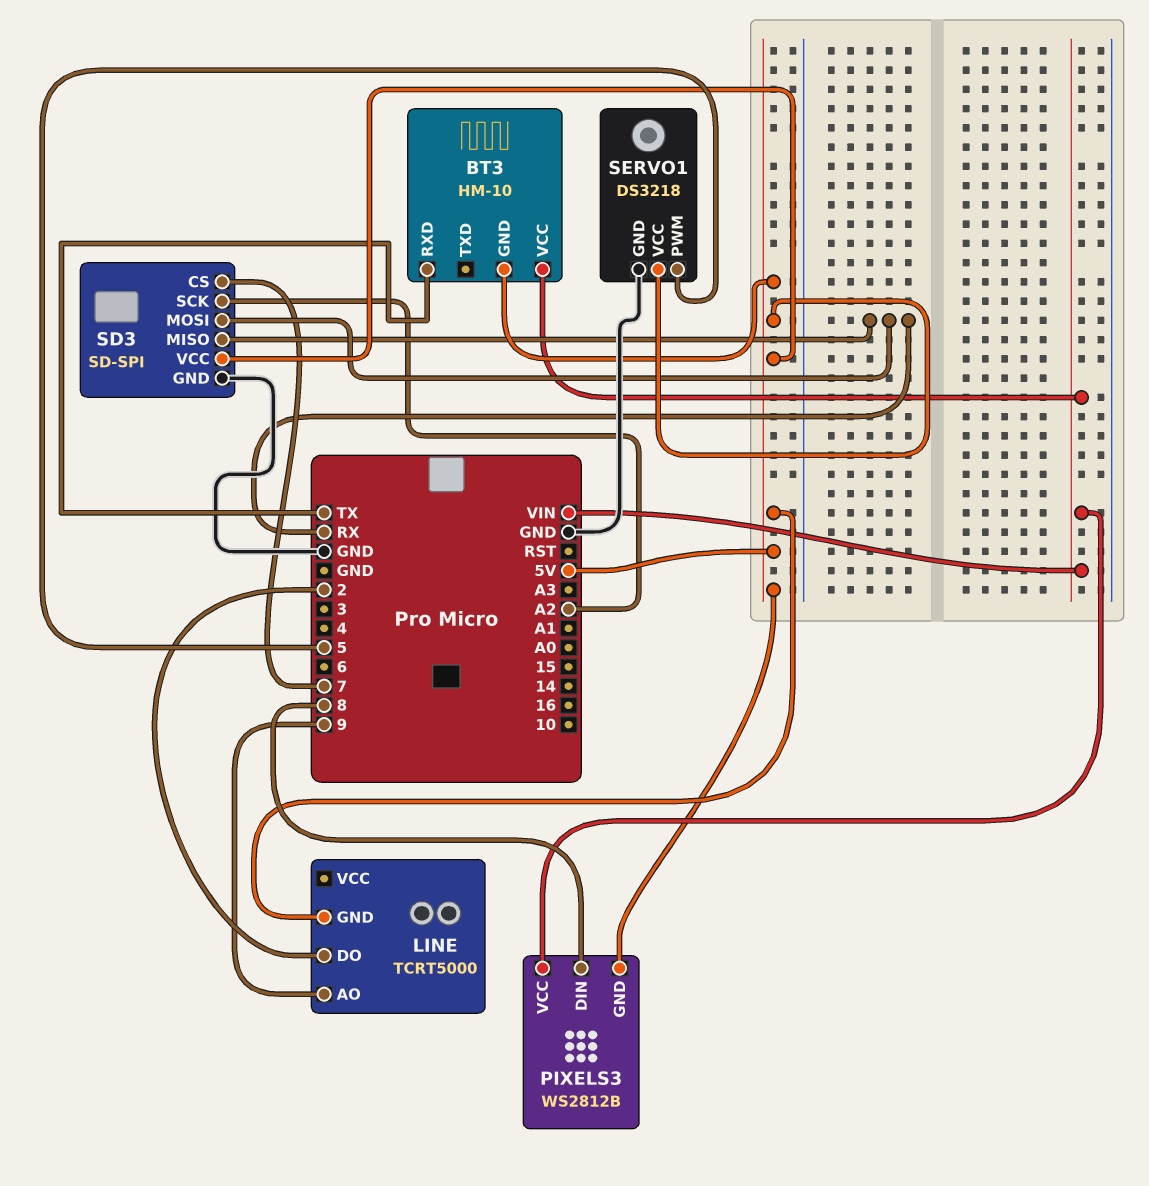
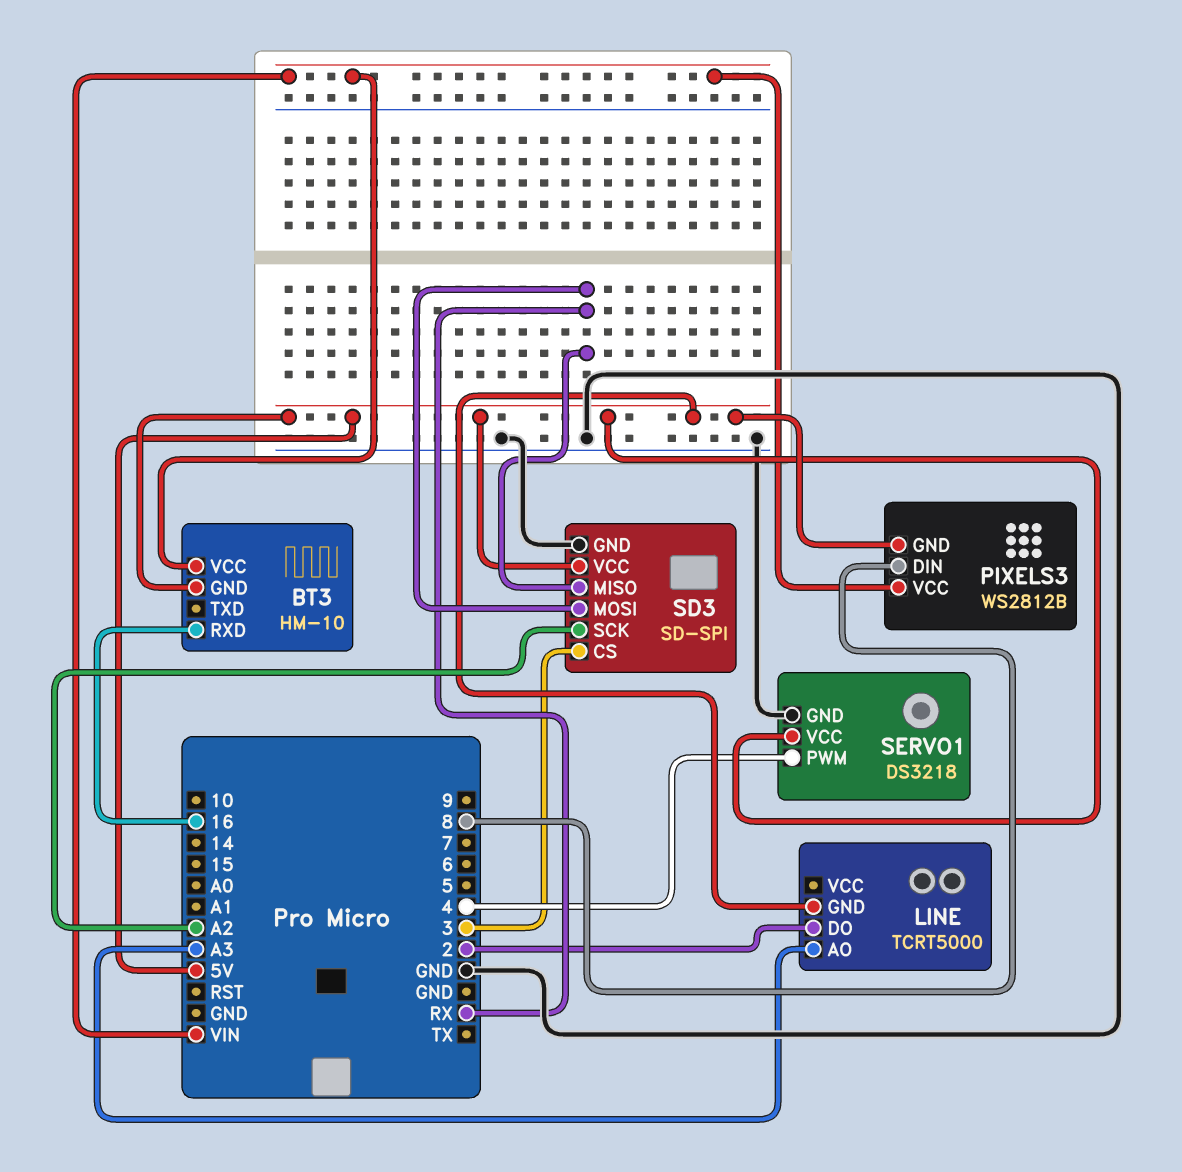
BT3 pin RXD: TX -> 16
LINE pin AO: 9 -> A3
SD3 pin CS: 7 -> 3
SERVO1 pin PWM: 5 -> 4

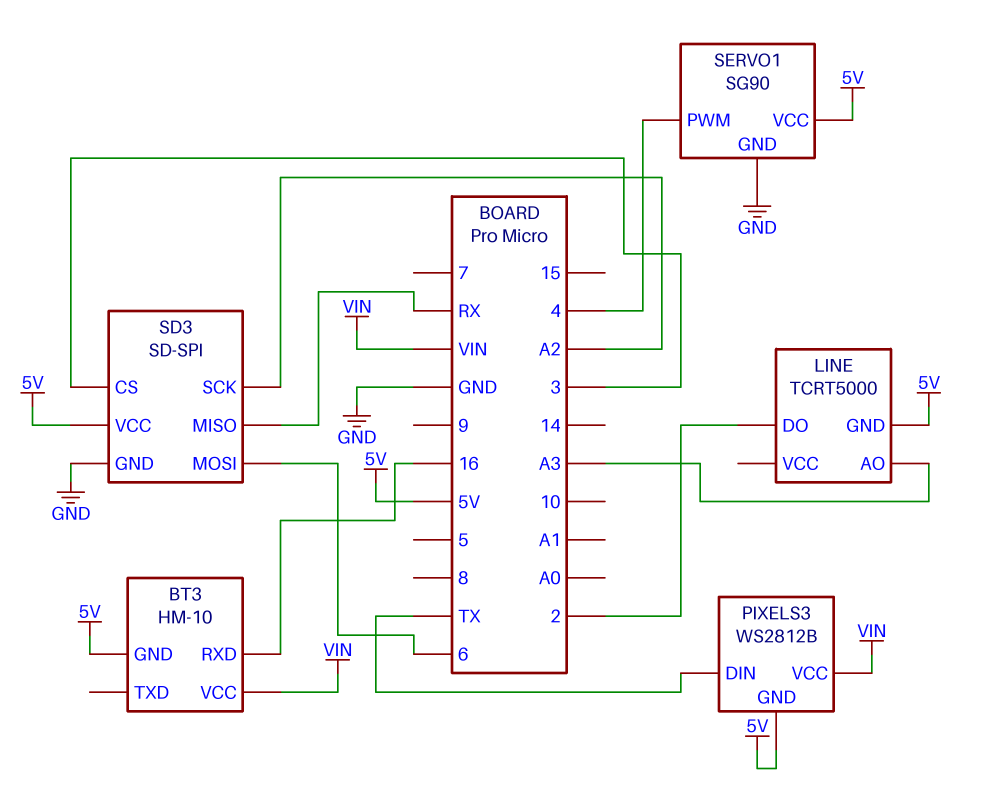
PIXELS3 pin DIN: 8 -> TX
SD3 pin MOSI: RX -> 6
SERVO1: DS3218 -> SG90

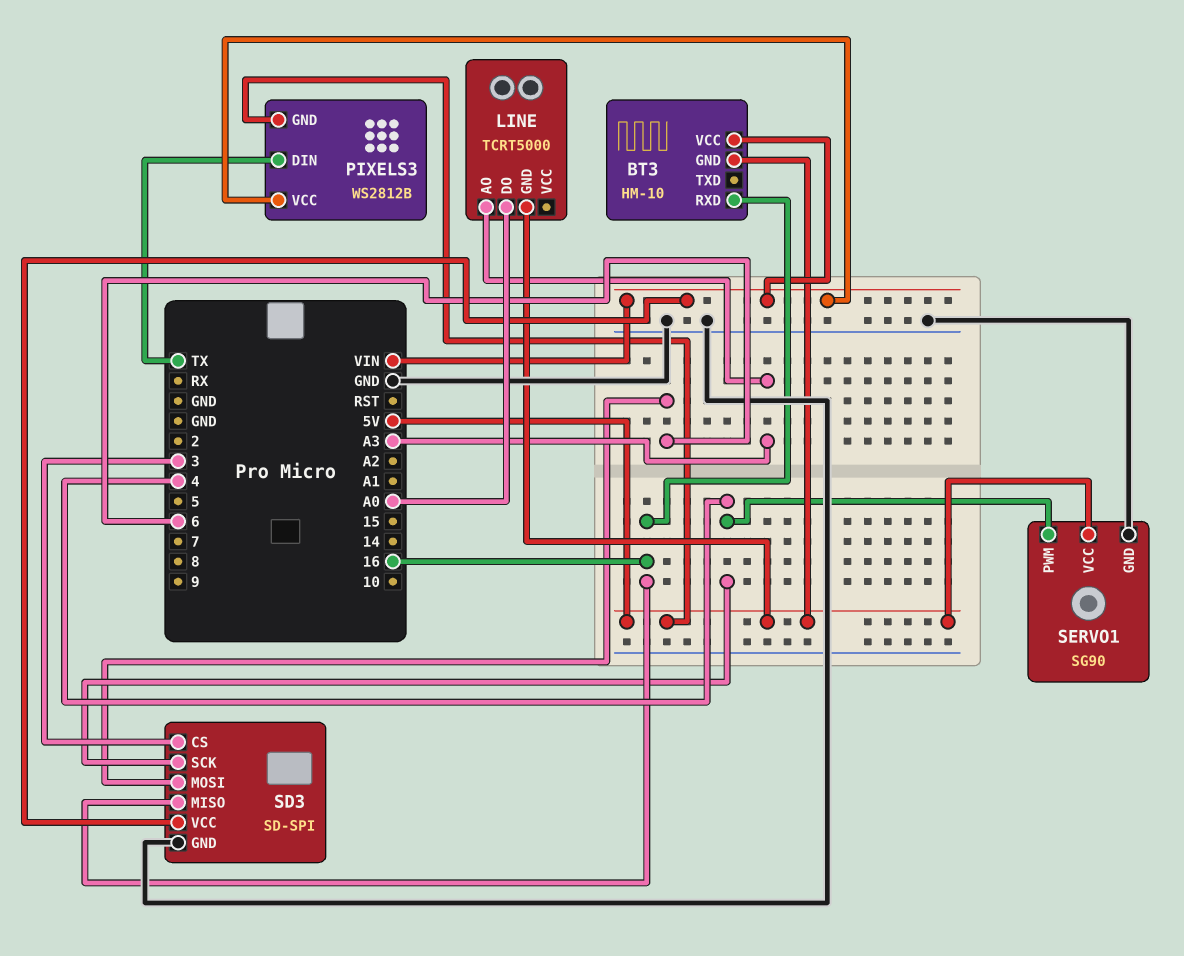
LINE pin DO: 2 -> A0
SD3 pin MISO: RX -> 16
SD3 pin SCK: A2 -> 4
SD3 pin VCC: 5V -> VIN

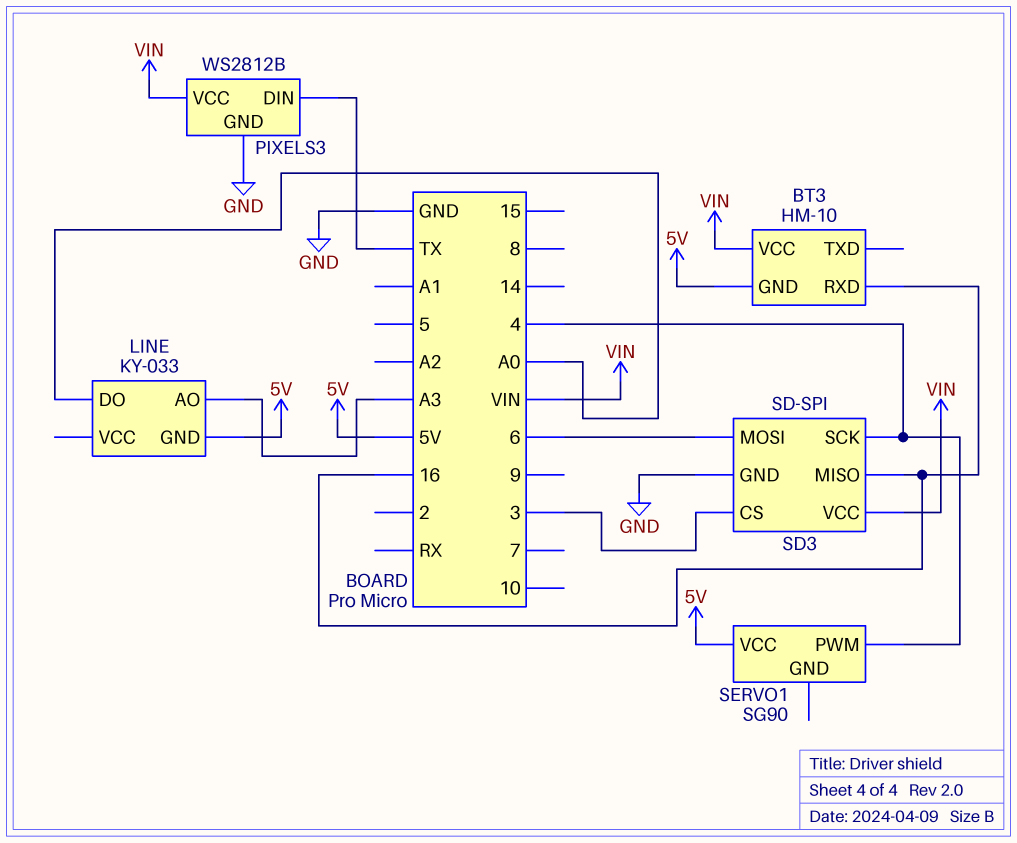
LINE: TCRT5000 -> KY-033
PIXELS3 pin GND: 5V -> GND
SERVO1 pin GND: GND -> none

